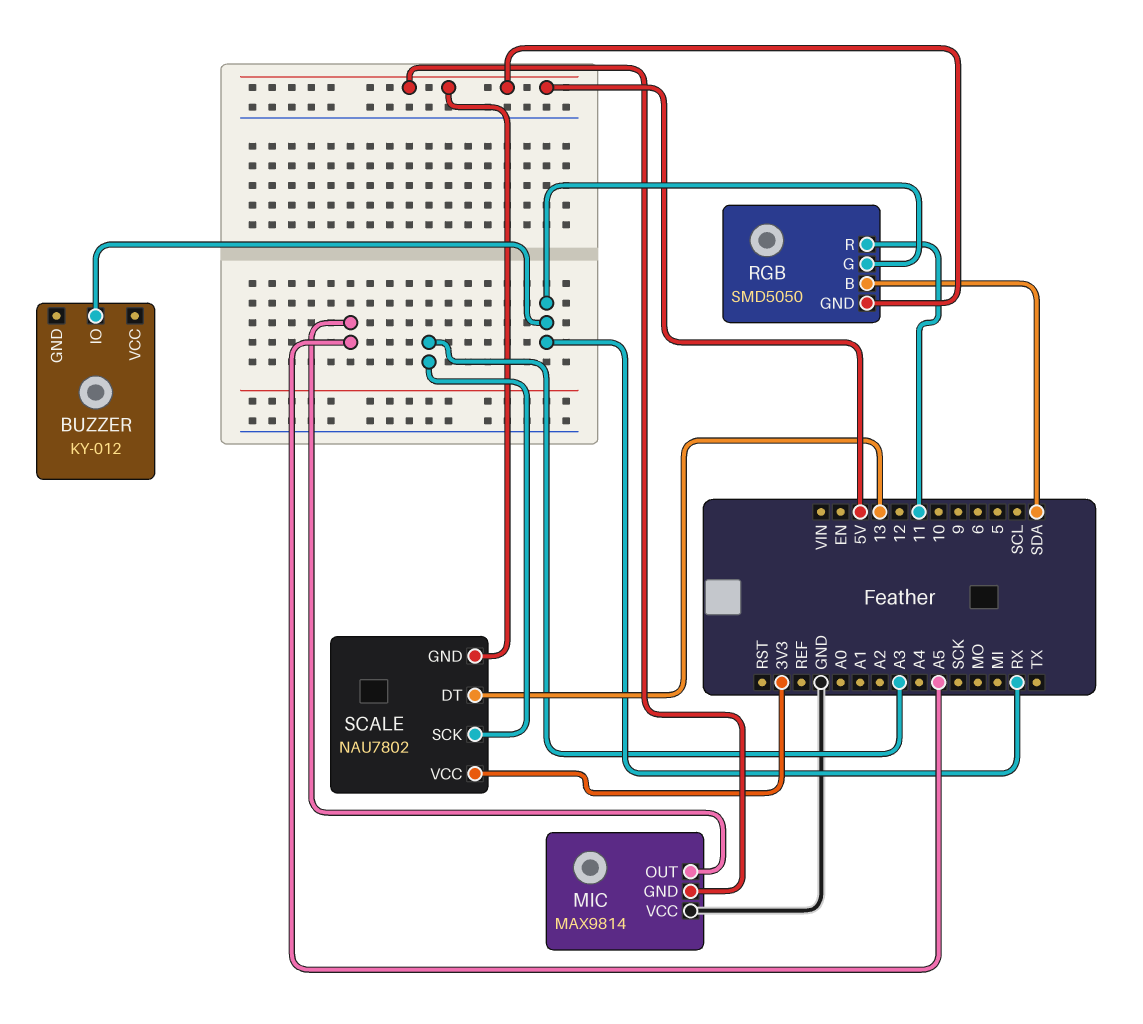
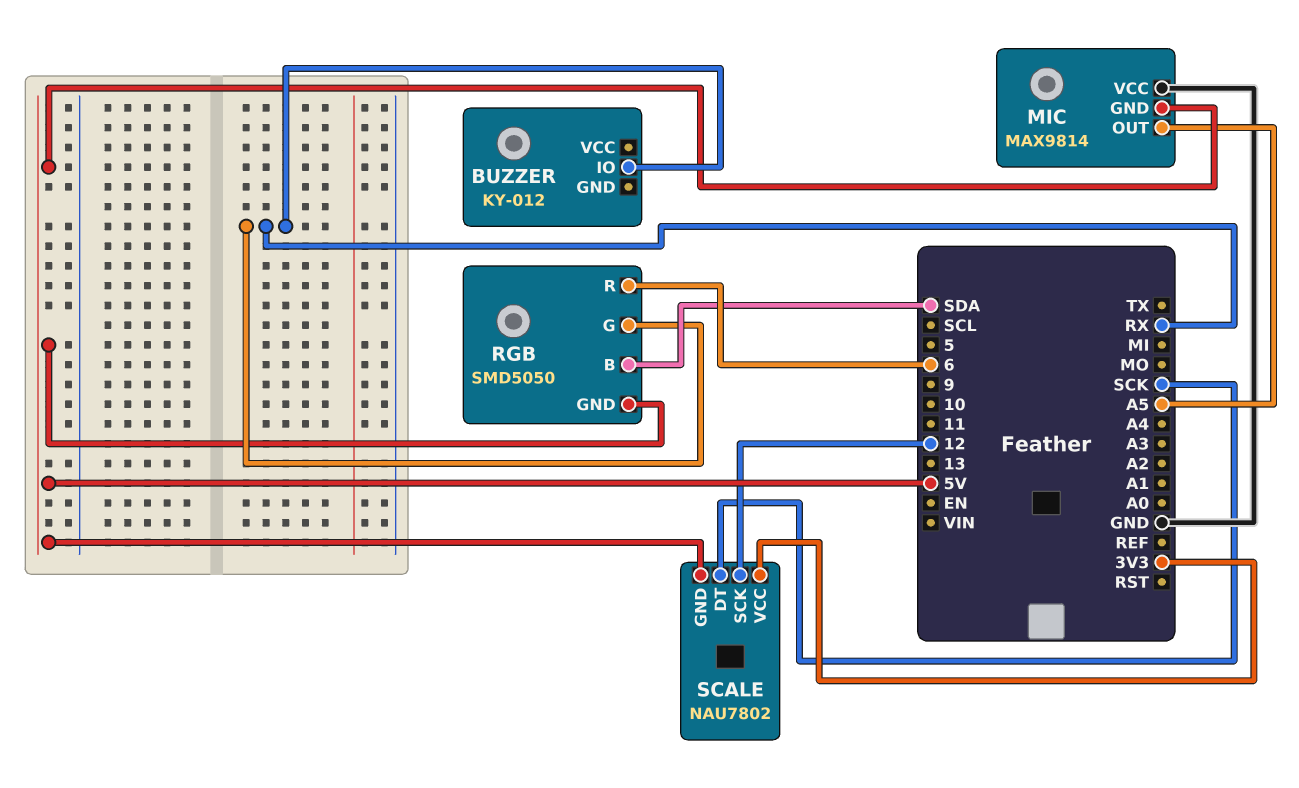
RGB pin R: 11 -> 6
SCALE pin DT: 13 -> SCK
SCALE pin SCK: A3 -> 12

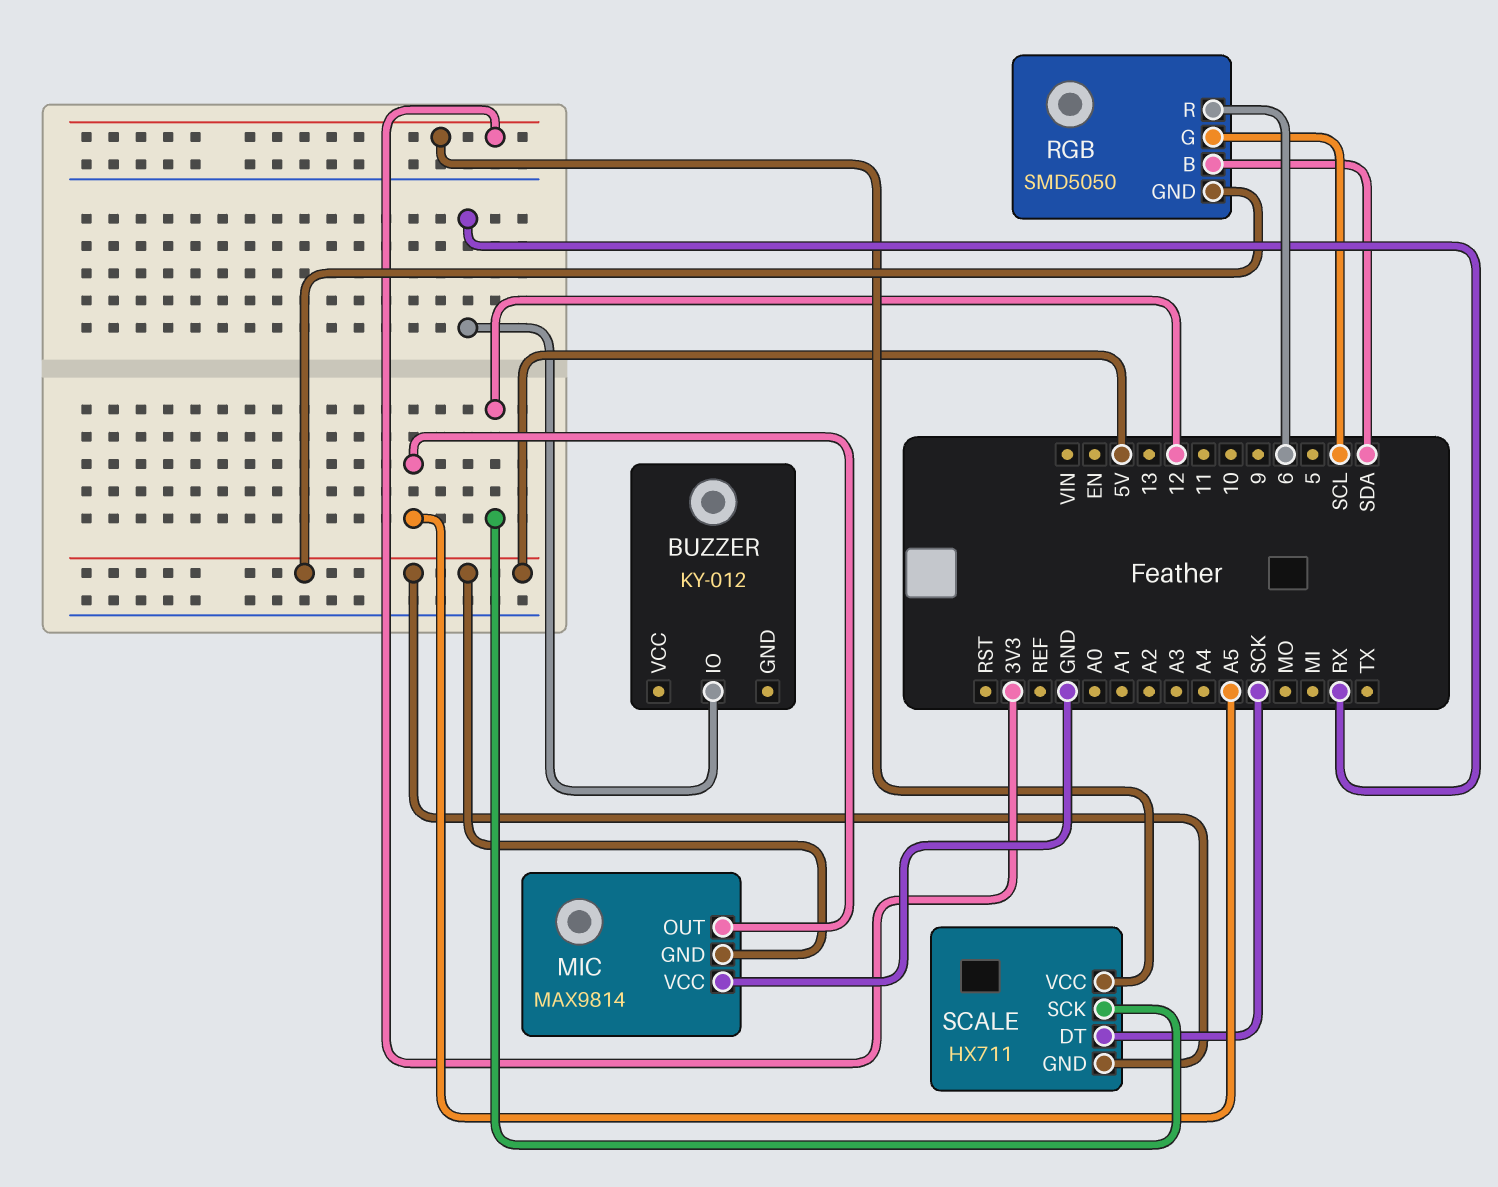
RGB pin G: RX -> SCL
SCALE: NAU7802 -> HX711

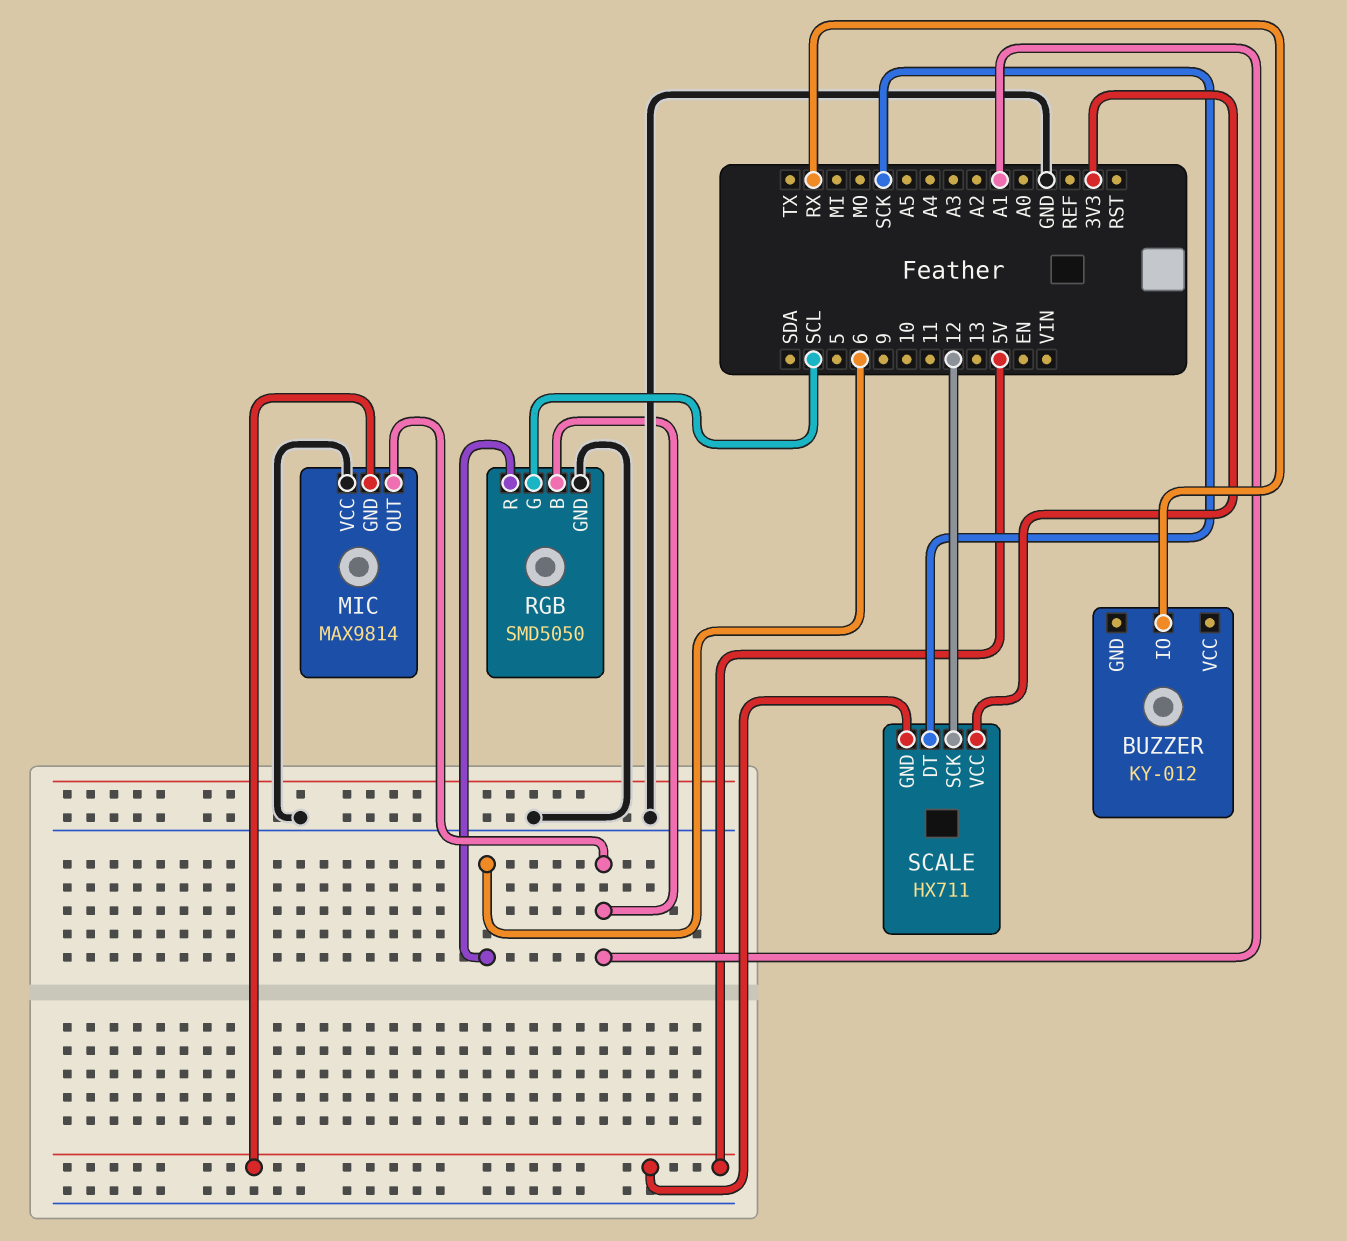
MIC pin OUT: A5 -> A1
RGB pin B: SDA -> A1
RGB pin GND: 5V -> GND

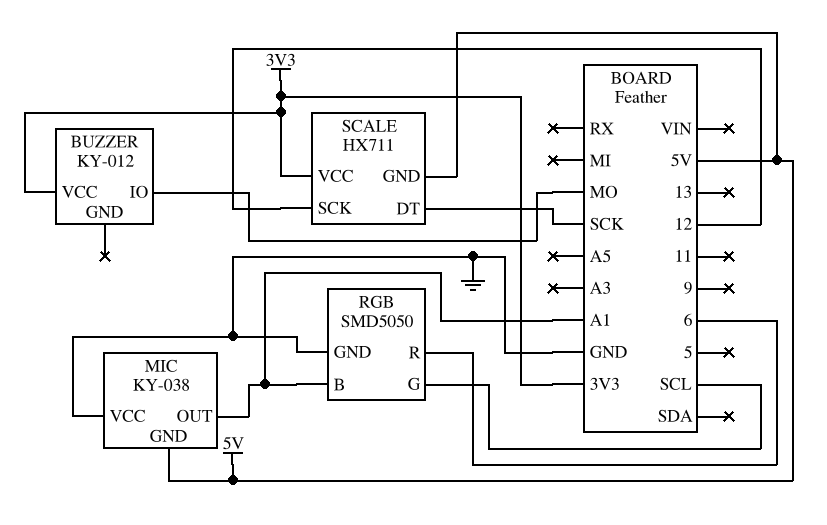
BUZZER pin IO: RX -> MO
BUZZER pin VCC: none -> 3V3
MIC: MAX9814 -> KY-038

